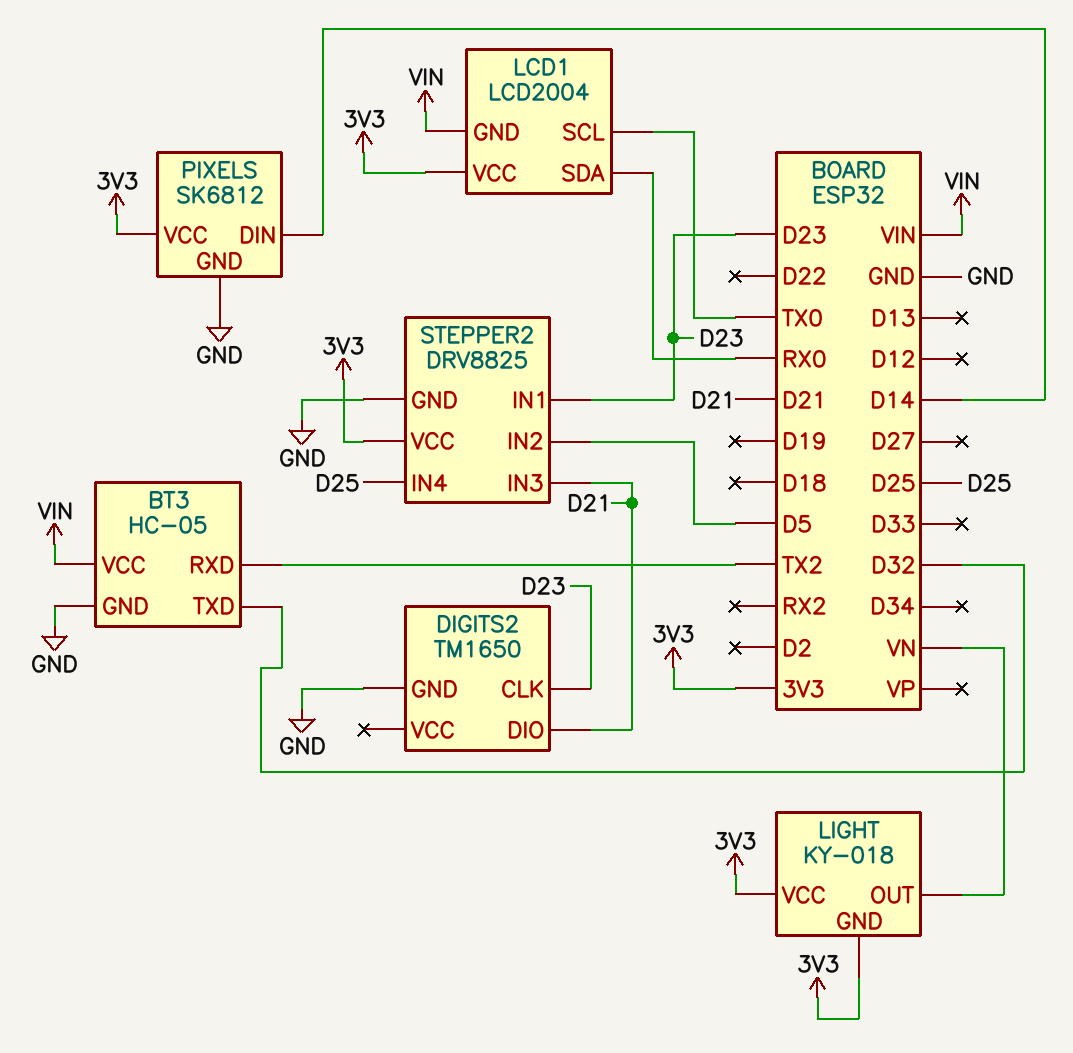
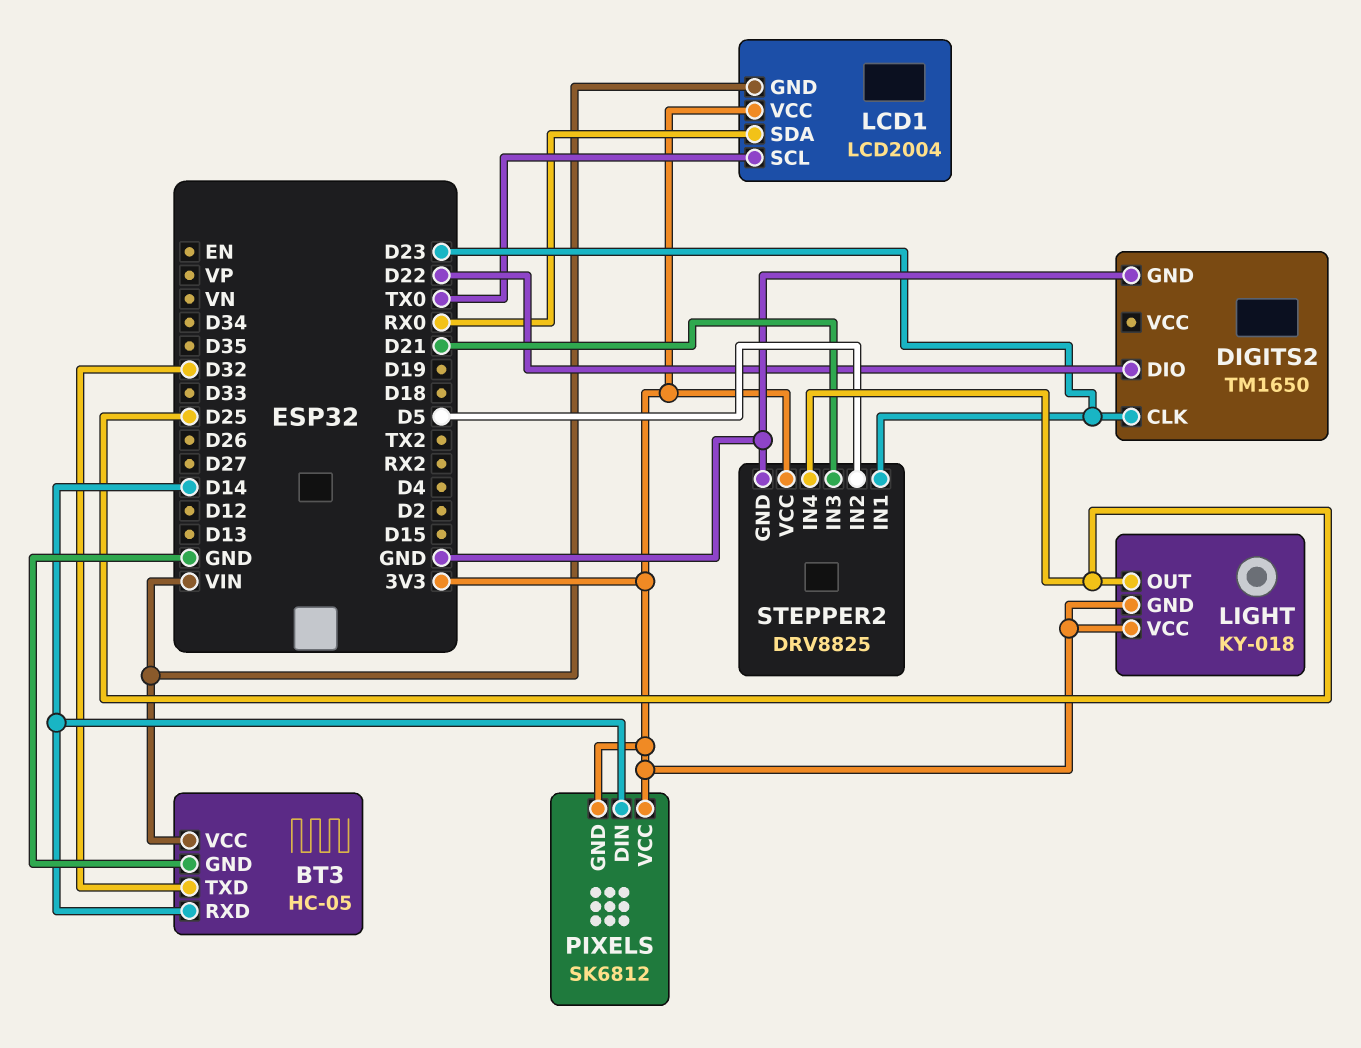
BT3 pin RXD: TX2 -> D14
DIGITS2 pin DIO: D21 -> D22
LIGHT pin OUT: VN -> D25
PIXELS pin GND: GND -> 3V3

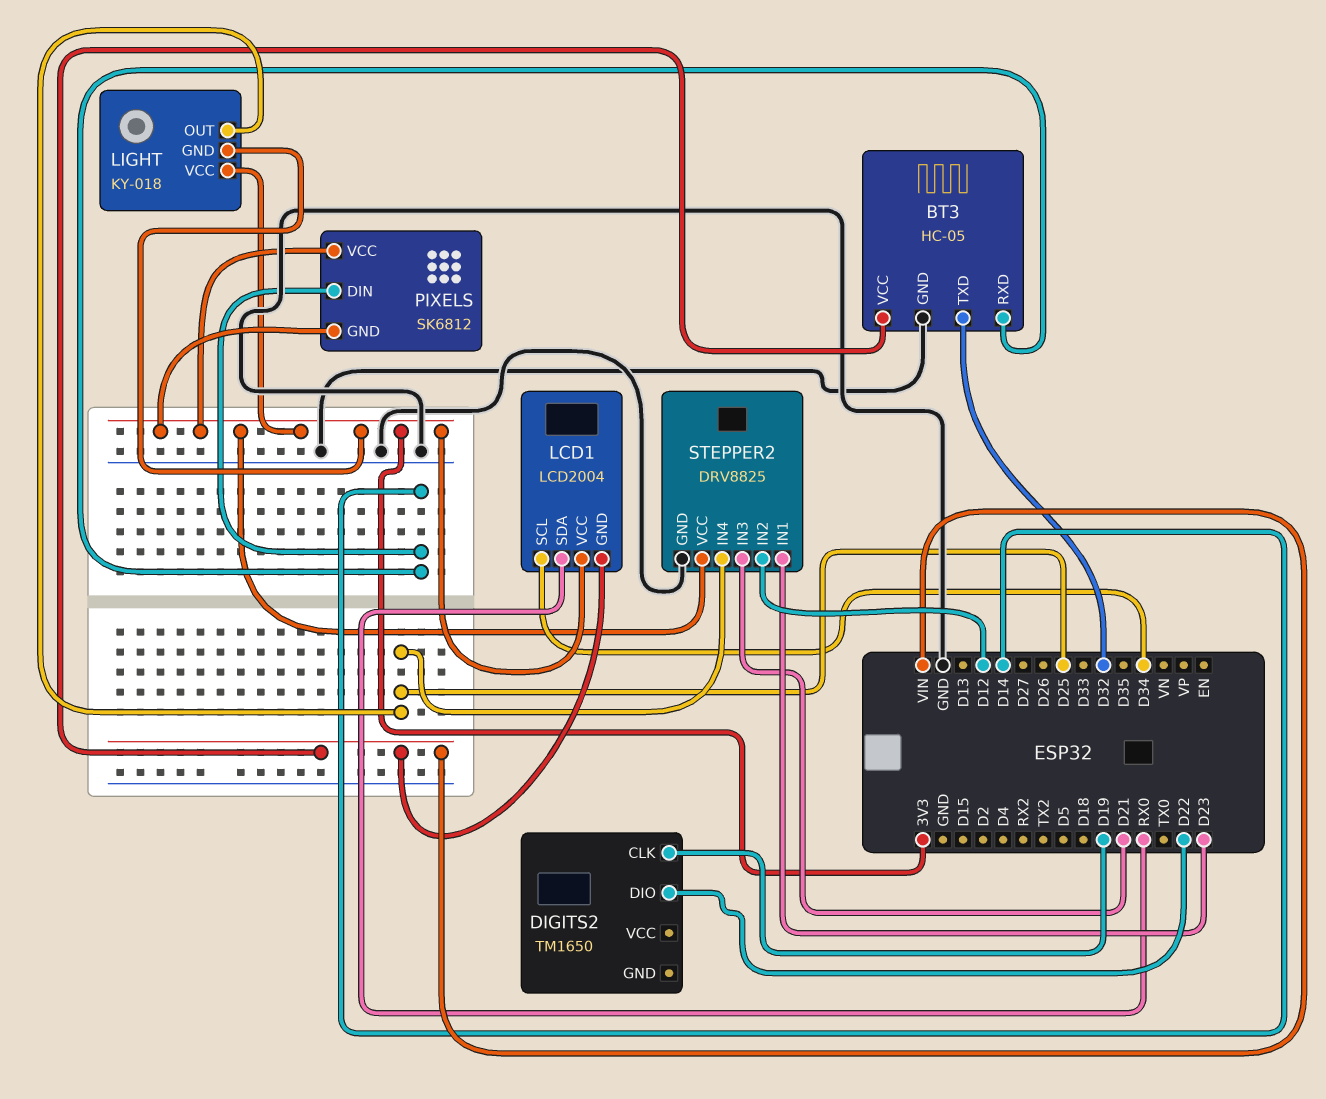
DIGITS2 pin CLK: D23 -> D19
DIGITS2 pin GND: GND -> none
LCD1 pin SCL: TX0 -> D34
STEPPER2 pin IN2: D5 -> D12

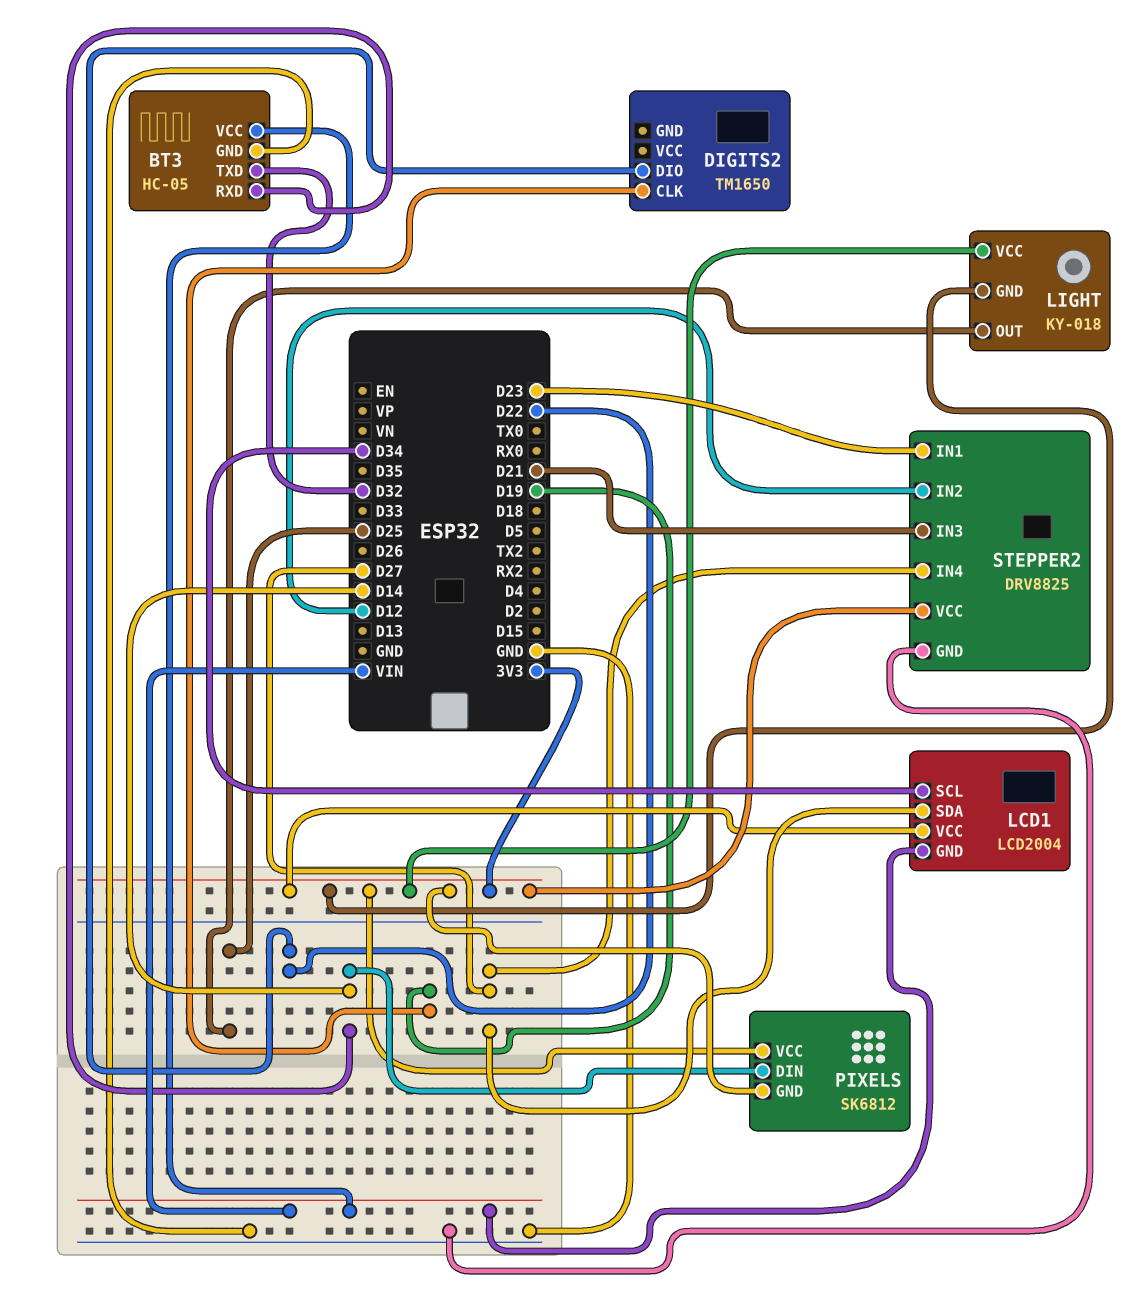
LCD1 pin SDA: RX0 -> D27
STEPPER2 pin IN4: D25 -> D27

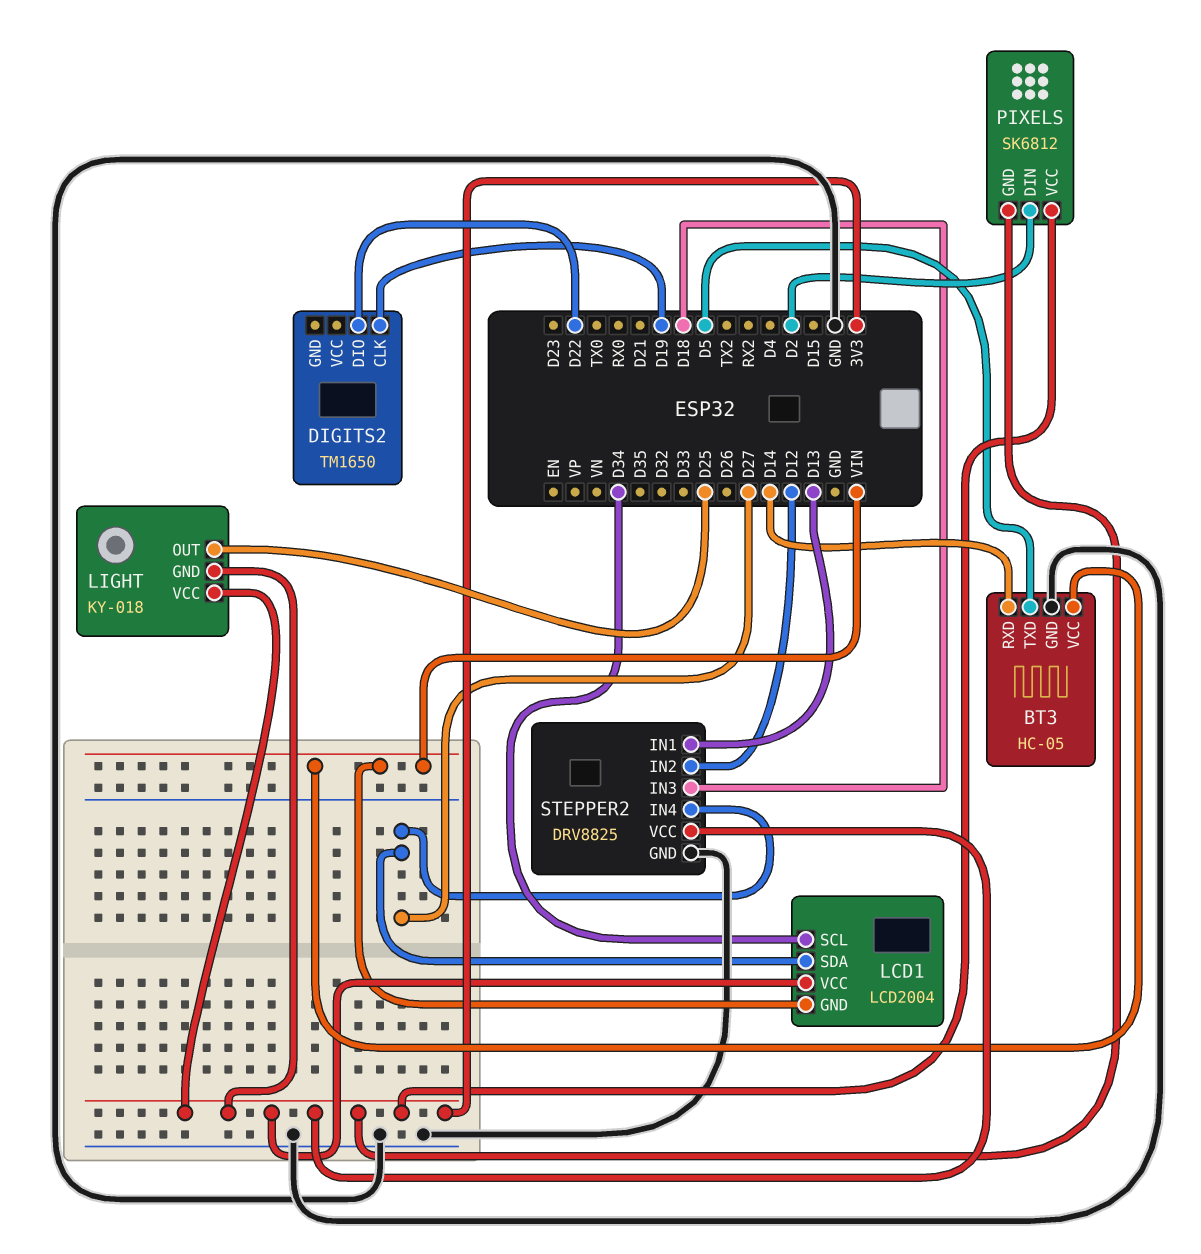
BT3 pin TXD: D32 -> D5
PIXELS pin DIN: D14 -> D2
STEPPER2 pin IN1: D23 -> D13
STEPPER2 pin IN3: D21 -> D18

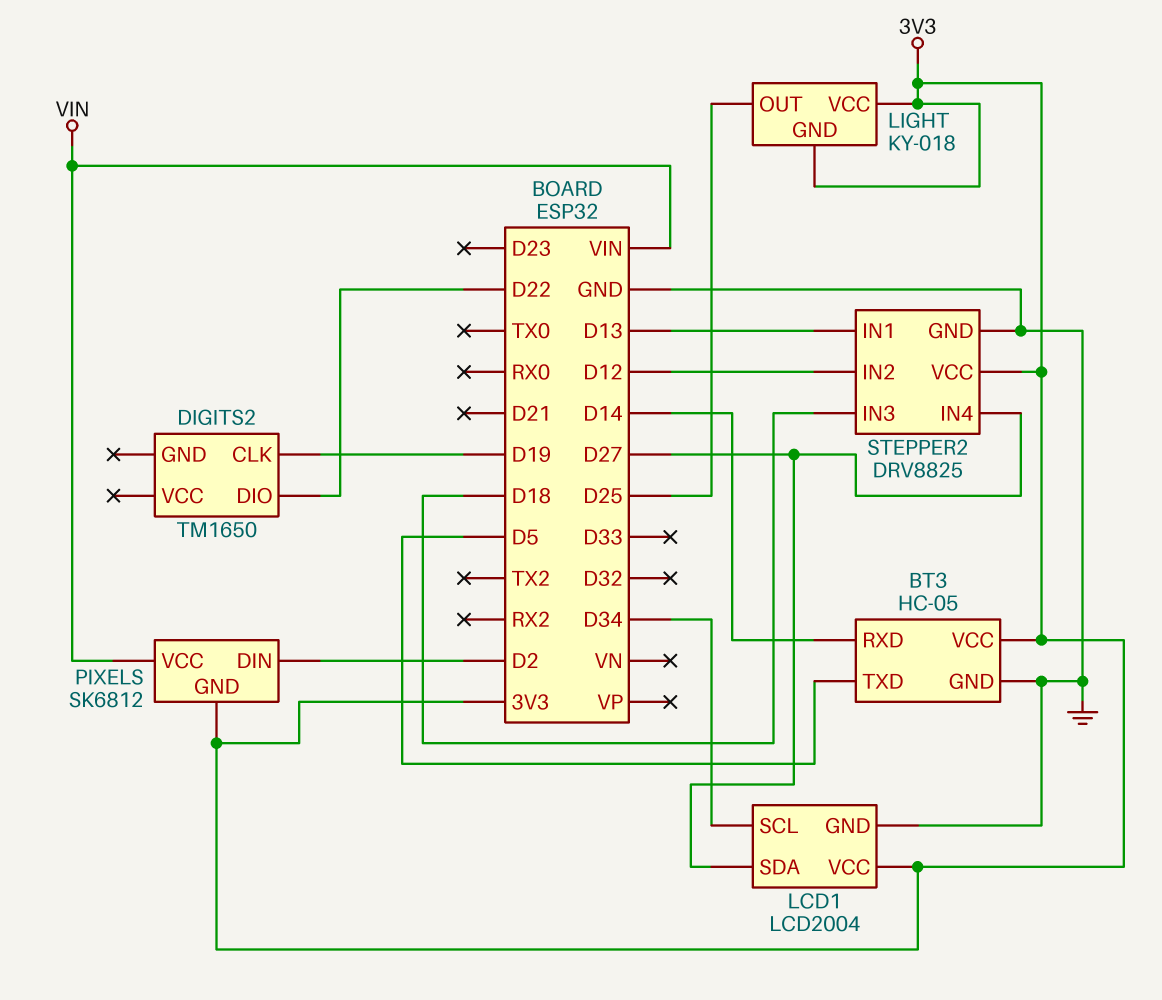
BT3 pin VCC: VIN -> 3V3
LCD1 pin GND: VIN -> GND
PIXELS pin VCC: 3V3 -> VIN

